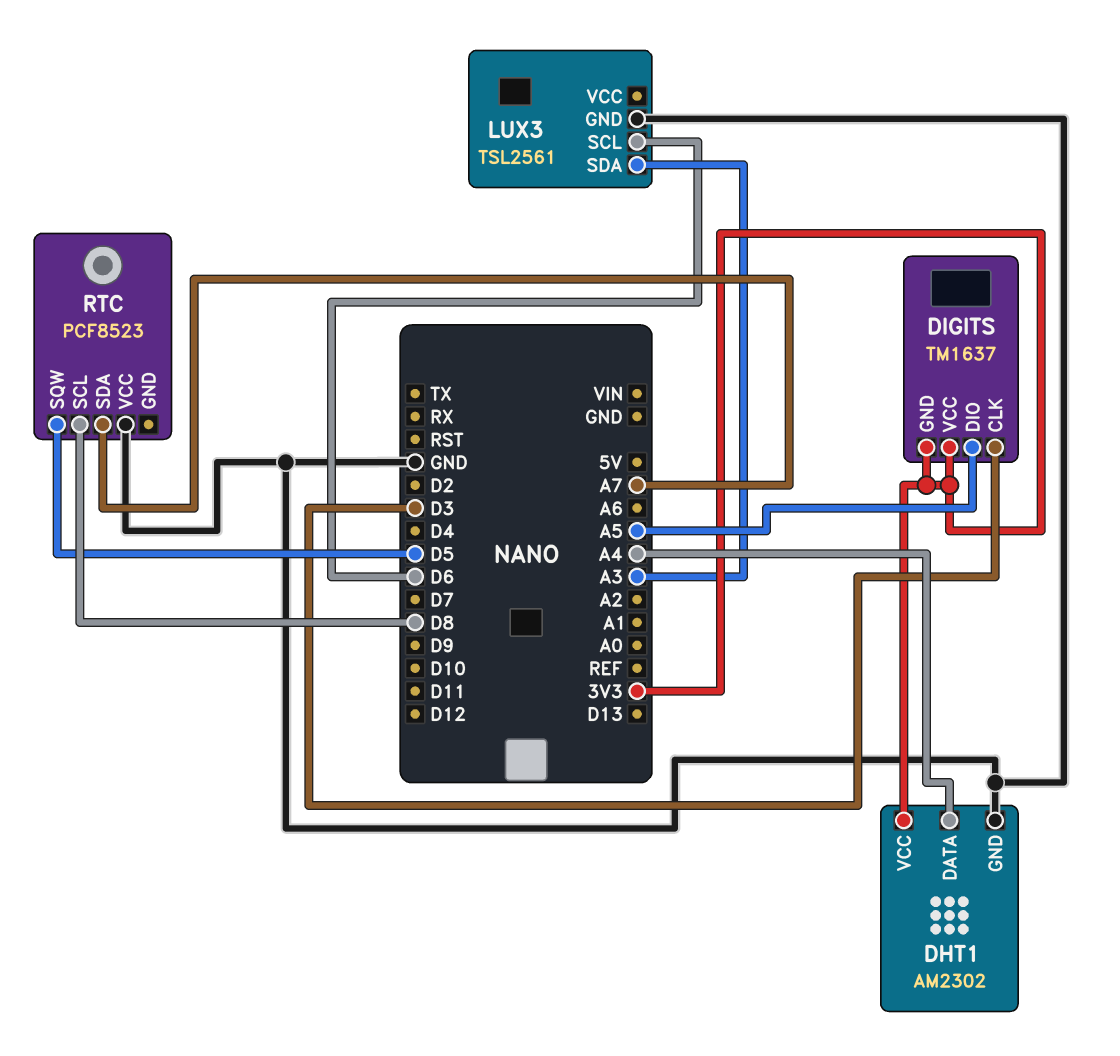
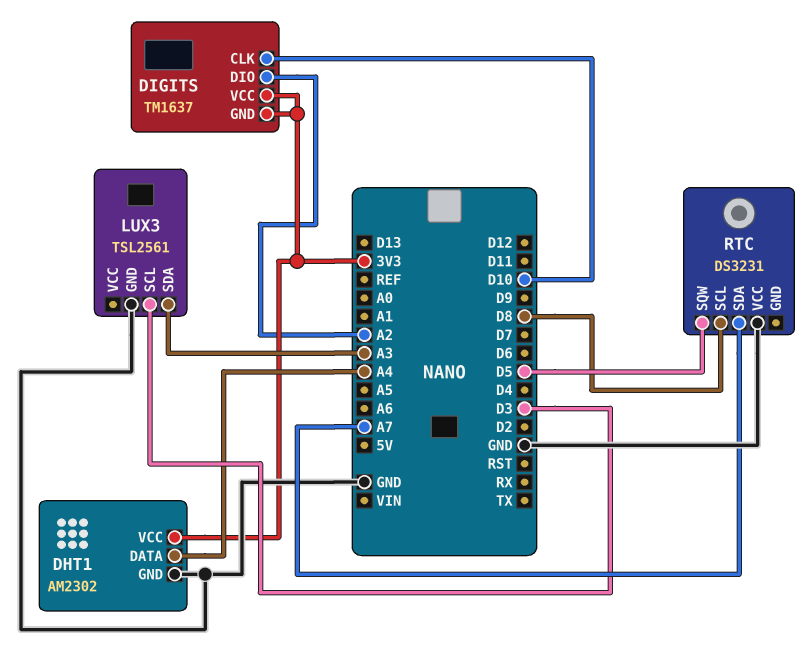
DIGITS pin CLK: D3 -> D10
DIGITS pin DIO: A5 -> A2
LUX3 pin SCL: D6 -> D3
RTC: PCF8523 -> DS3231

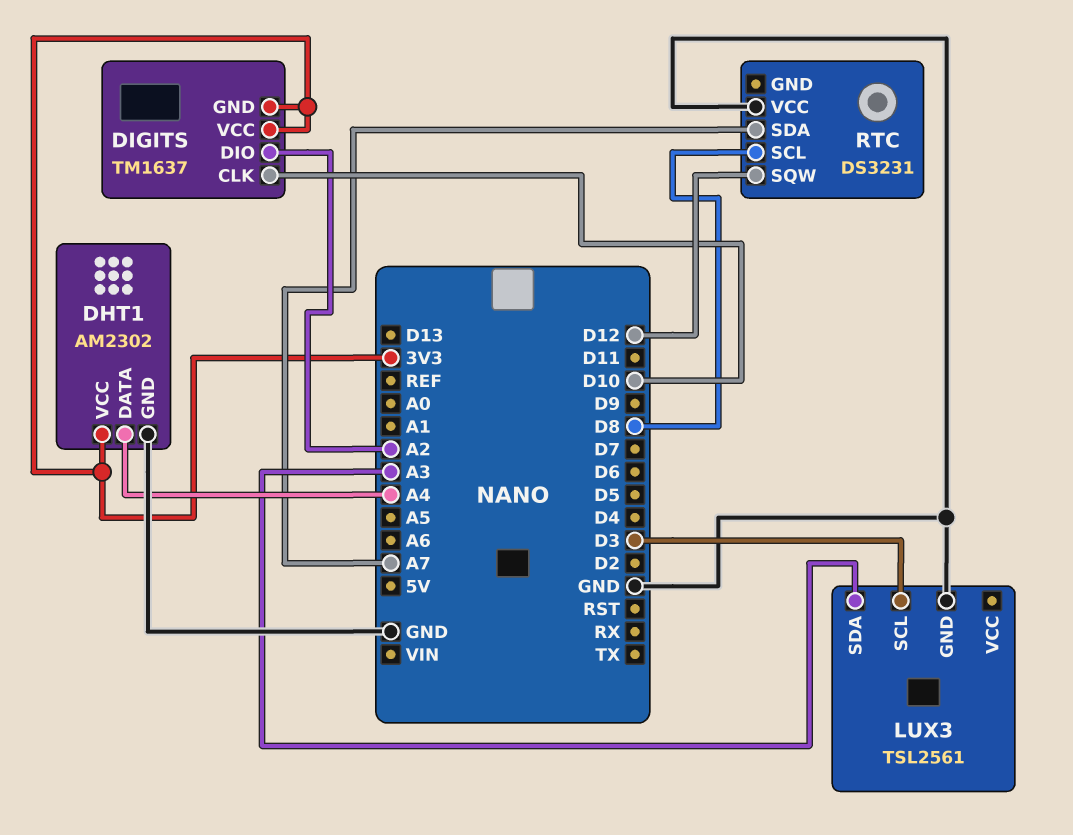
RTC pin SQW: D5 -> D12

